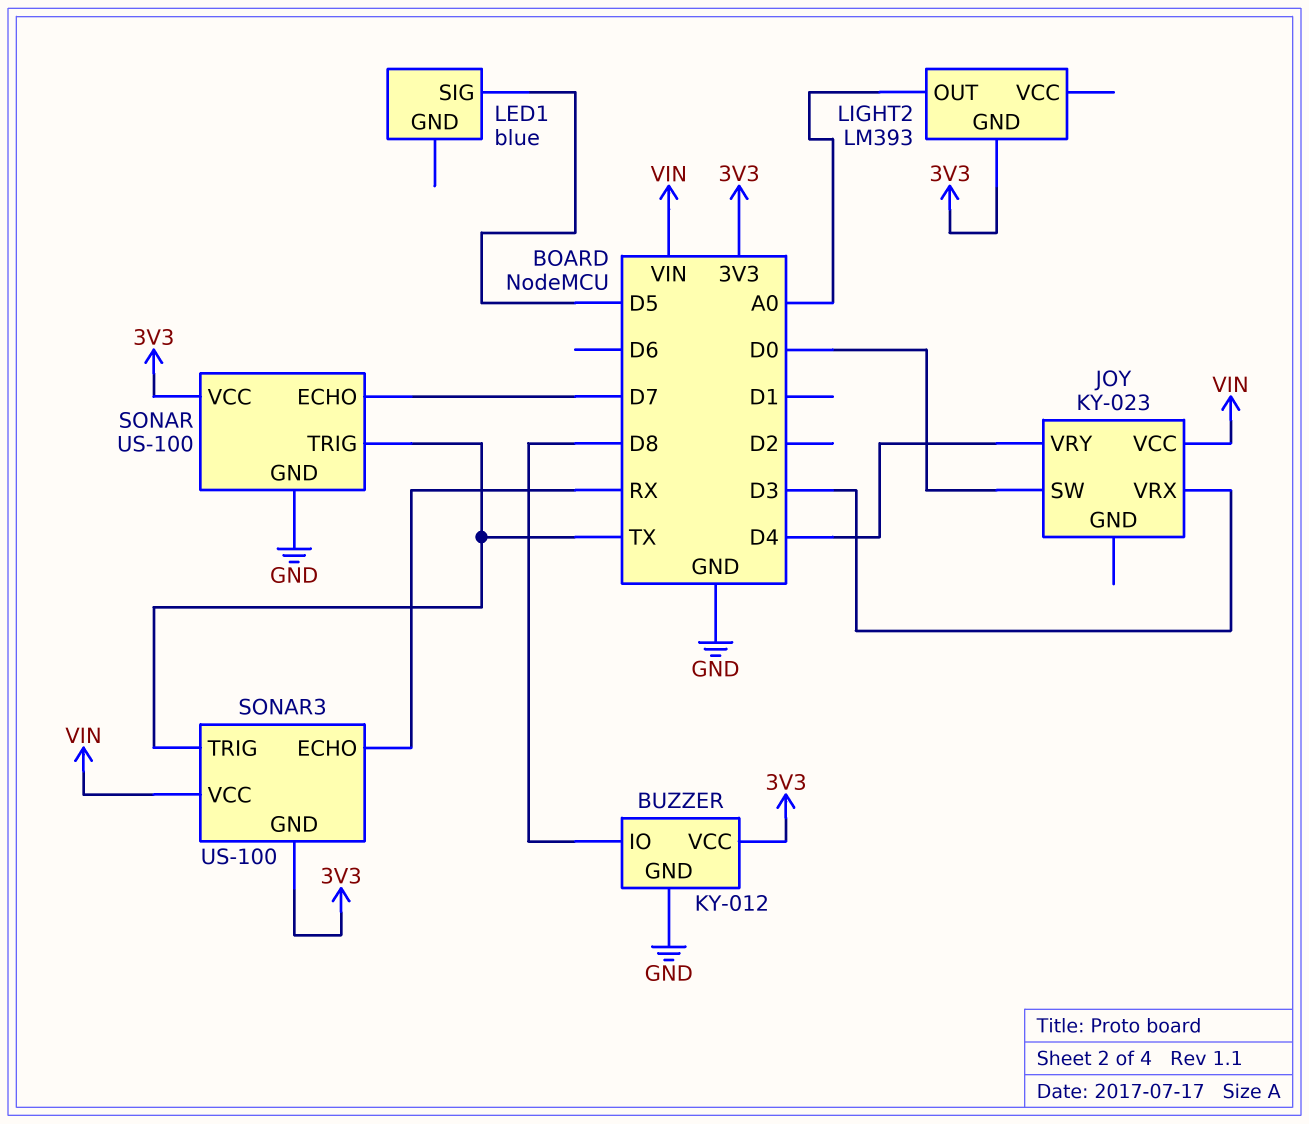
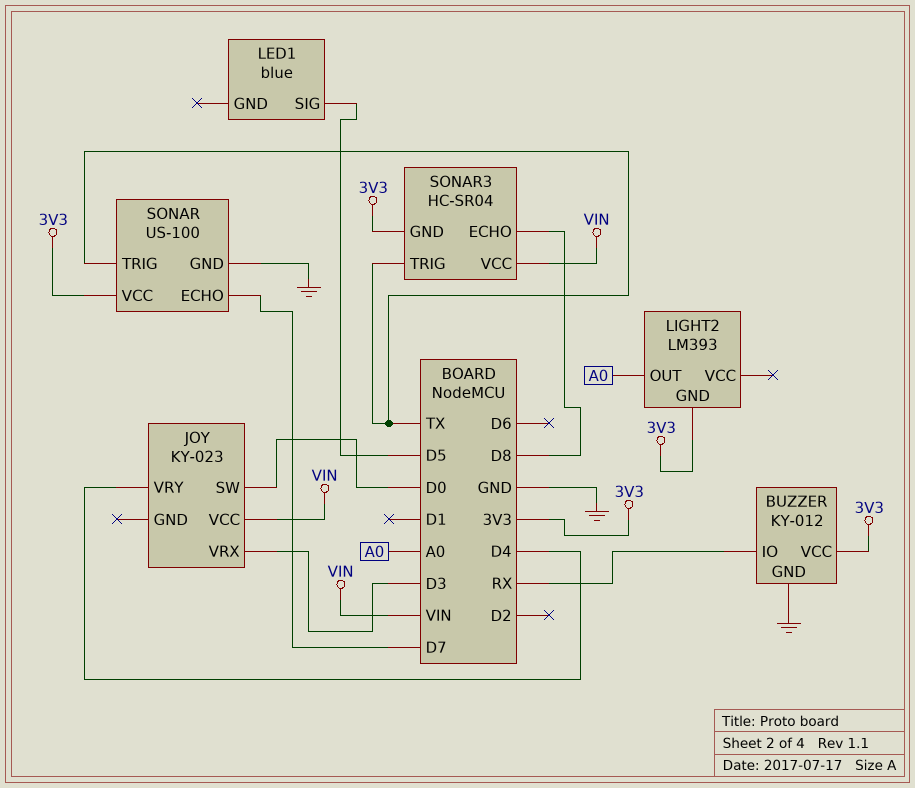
BUZZER pin IO: D8 -> RX
SONAR3: US-100 -> HC-SR04
SONAR3 pin ECHO: RX -> D8

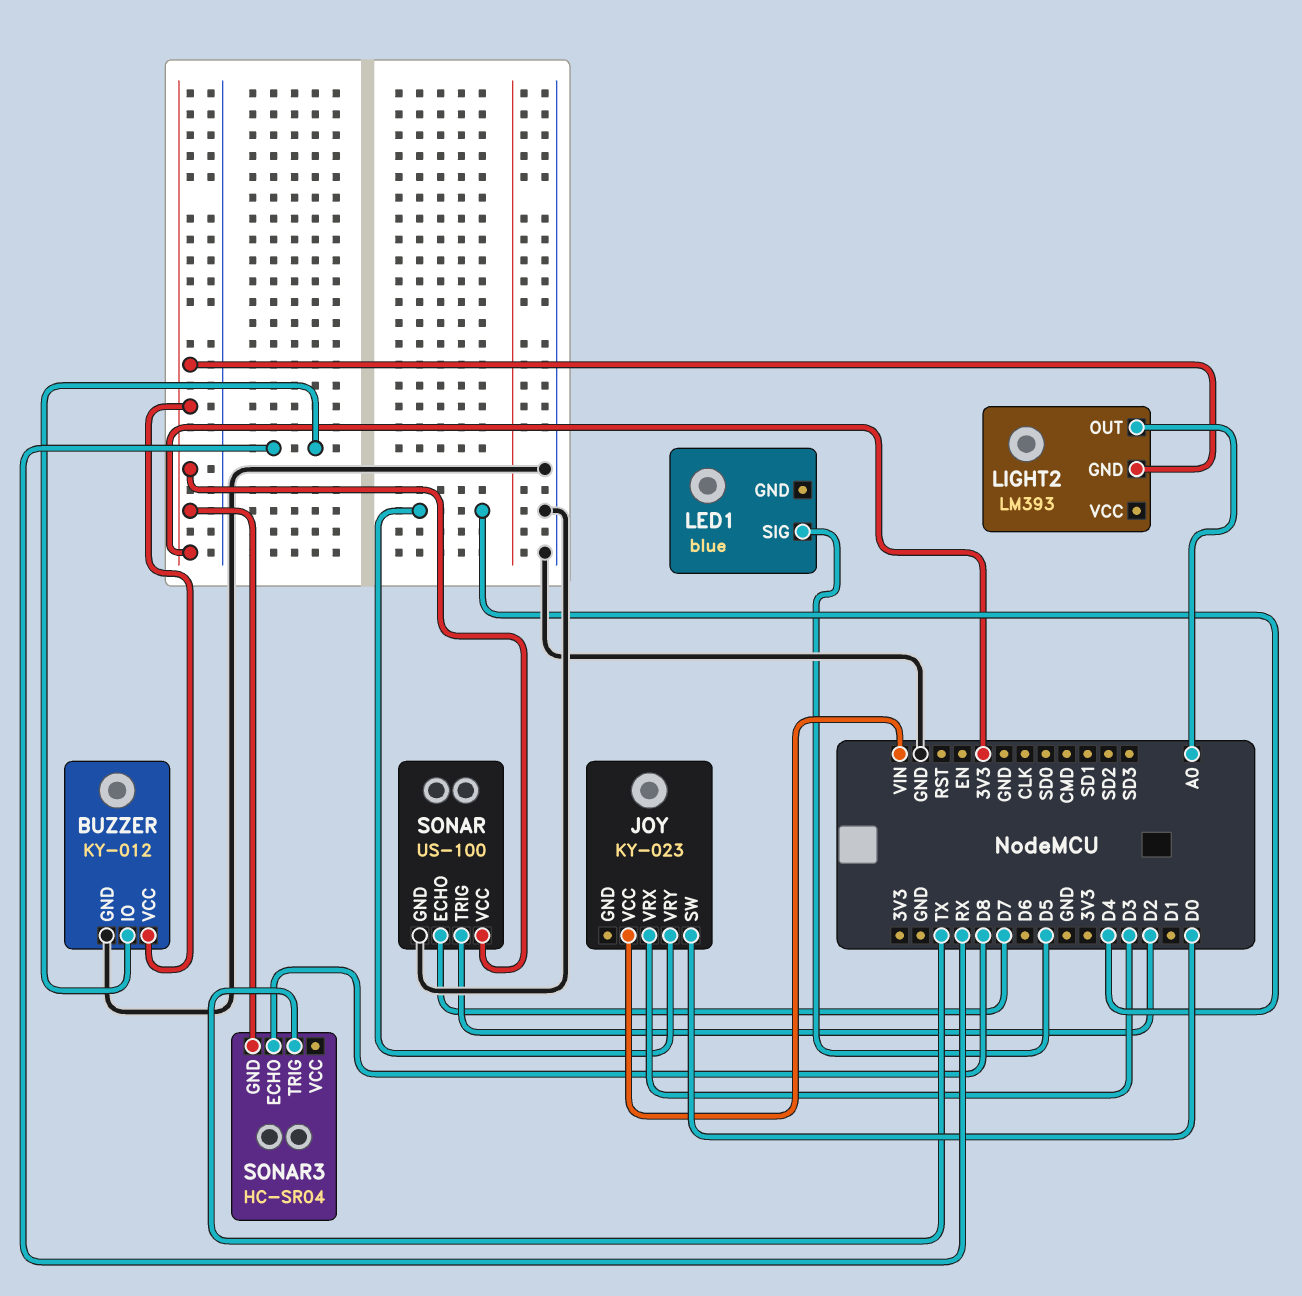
SONAR pin TRIG: TX -> D2
SONAR3 pin VCC: VIN -> none

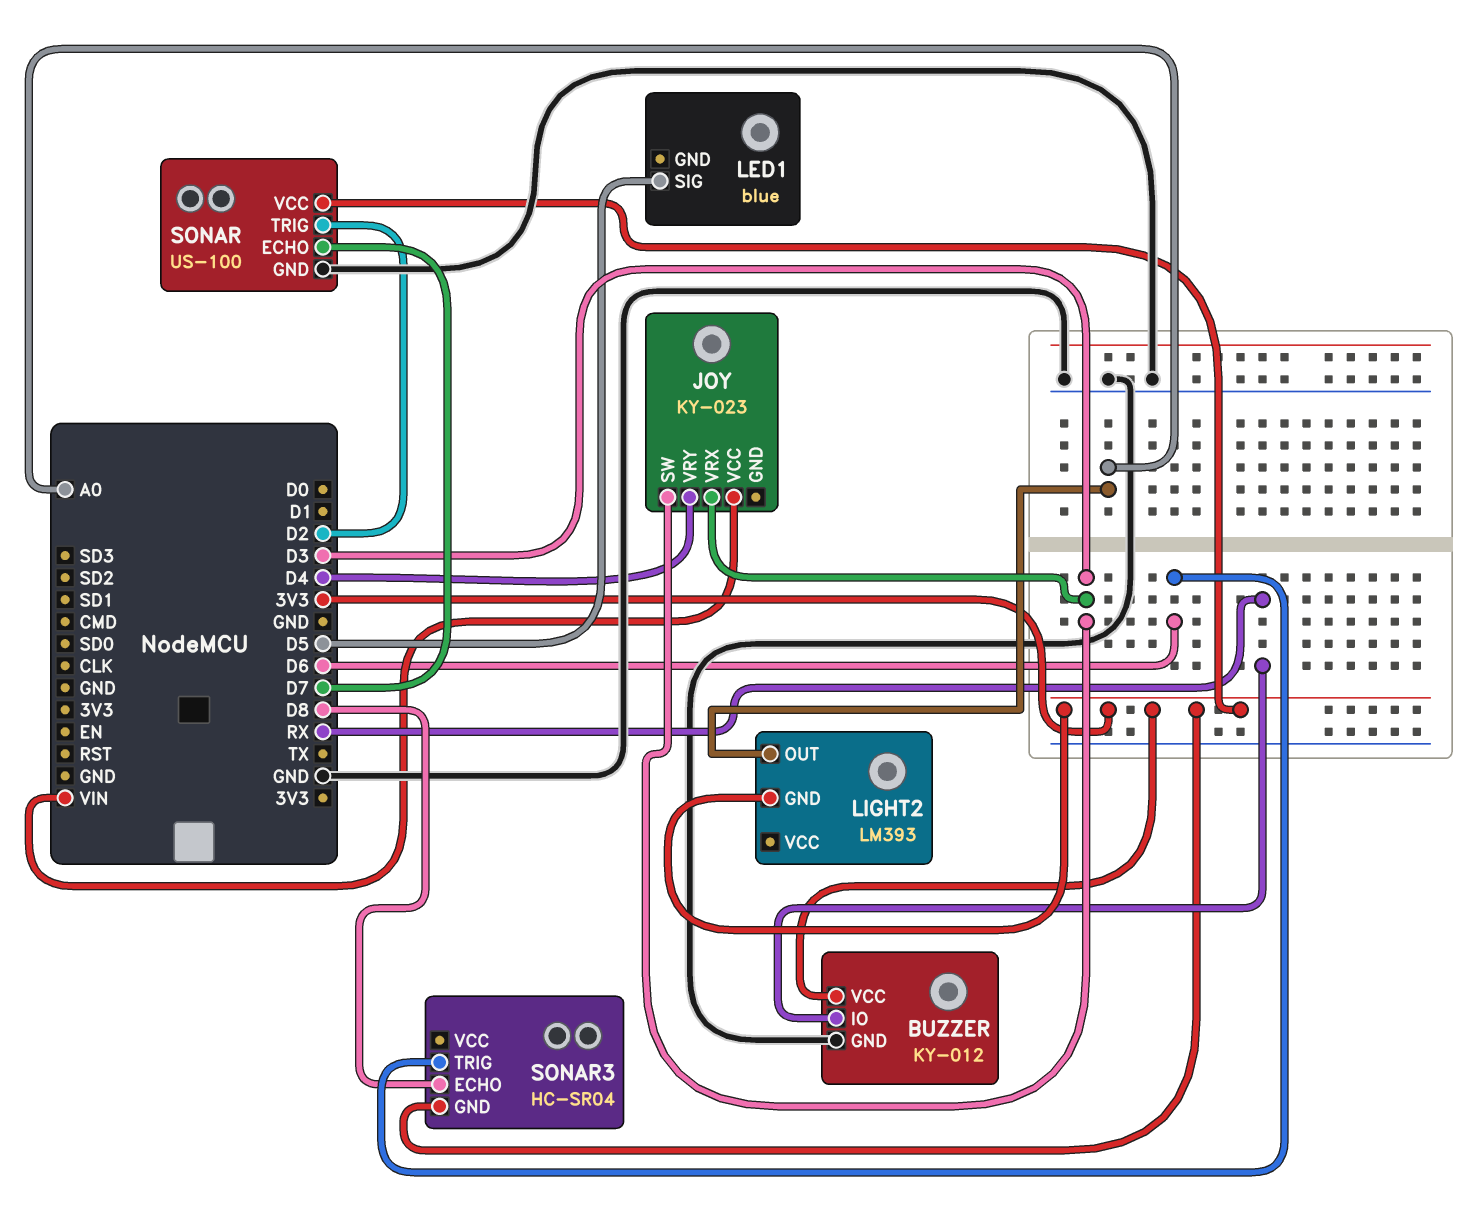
JOY pin SW: D0 -> D3
SONAR3 pin TRIG: TX -> D6

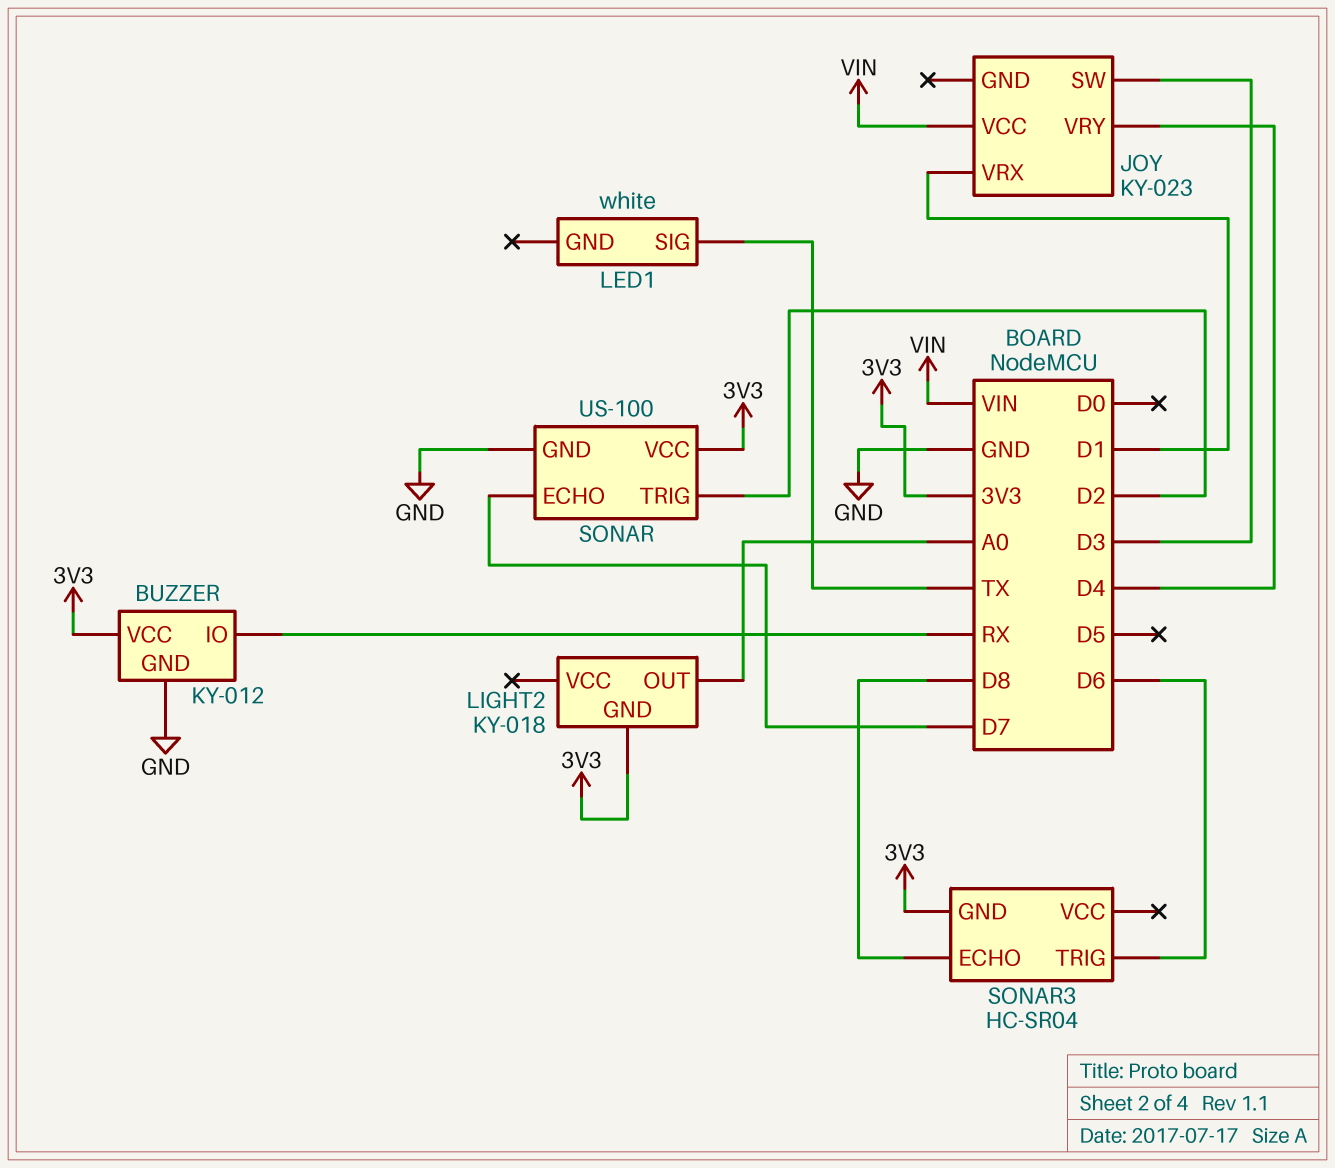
JOY pin VRX: D3 -> D1
LED1: blue -> white
LED1 pin SIG: D5 -> TX
LIGHT2: LM393 -> KY-018

